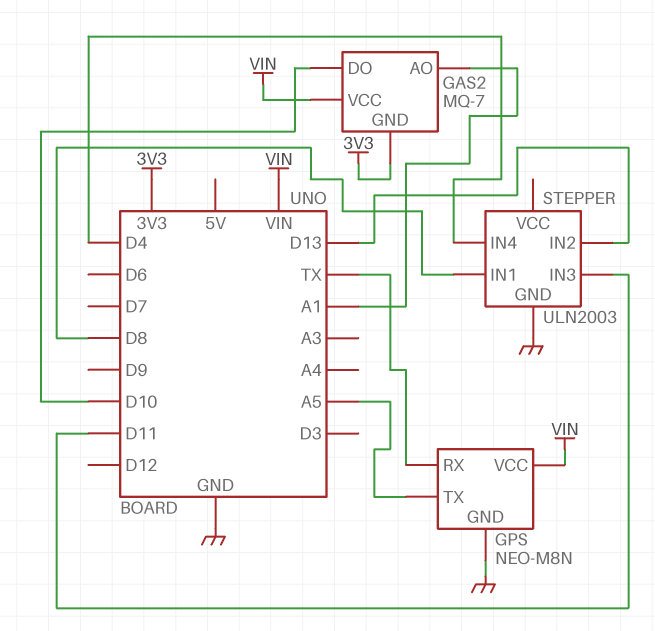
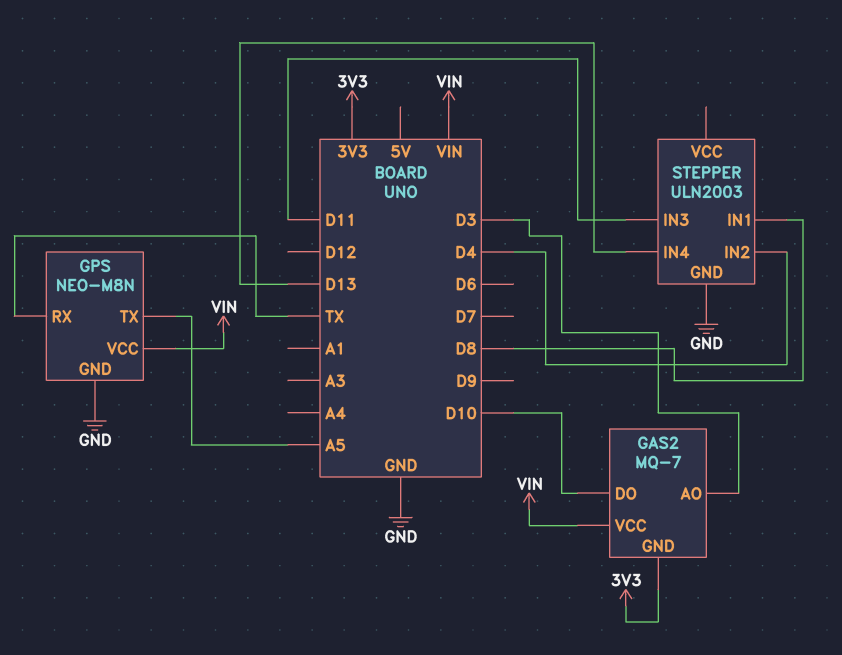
GAS2 pin AO: A1 -> D3
STEPPER pin IN2: D13 -> D4
STEPPER pin IN4: D4 -> D13

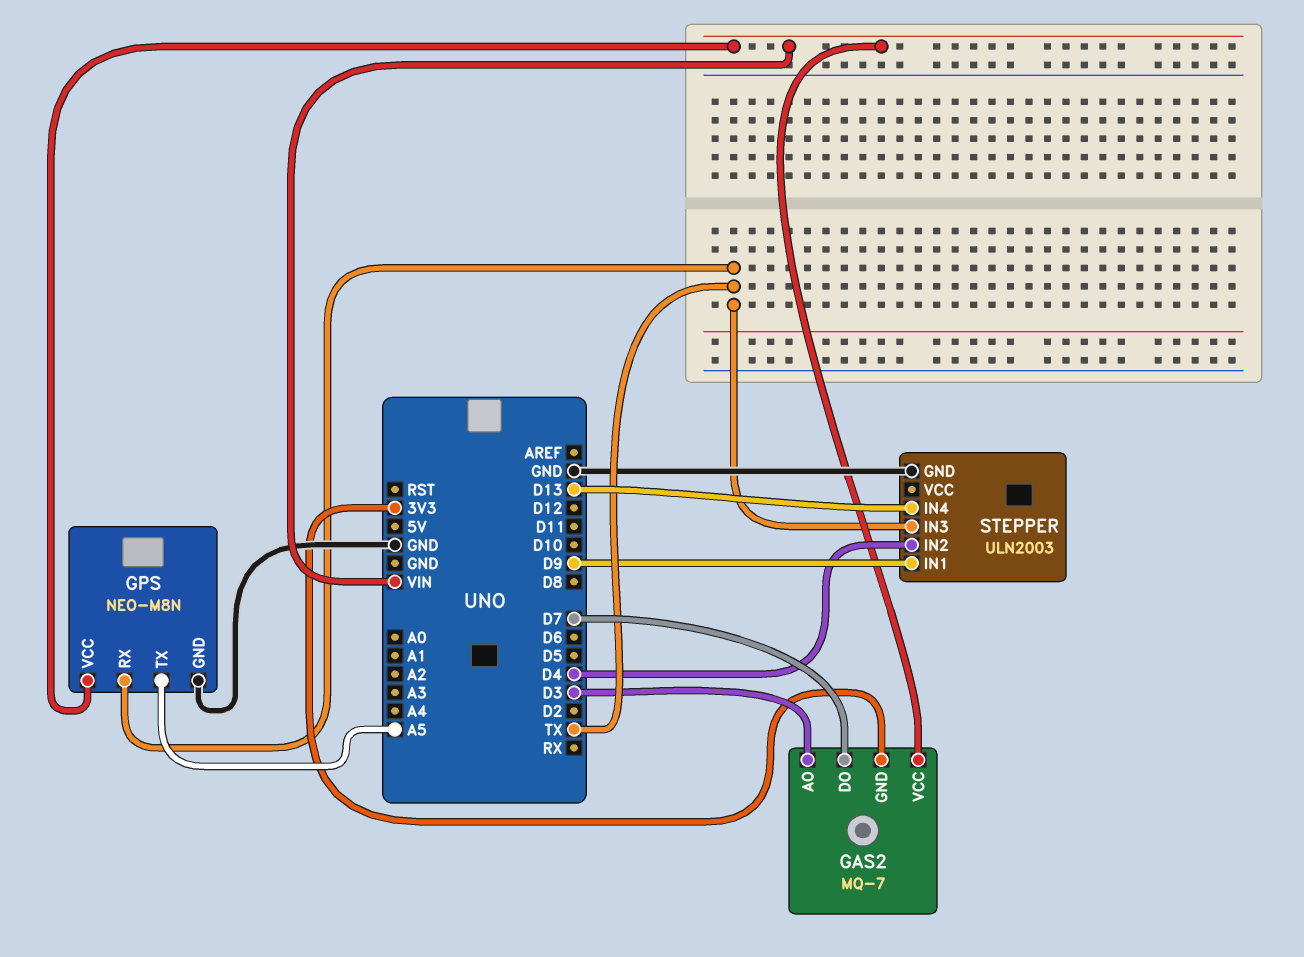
GAS2 pin DO: D10 -> D7
STEPPER pin IN1: D8 -> D9
STEPPER pin IN3: D11 -> TX

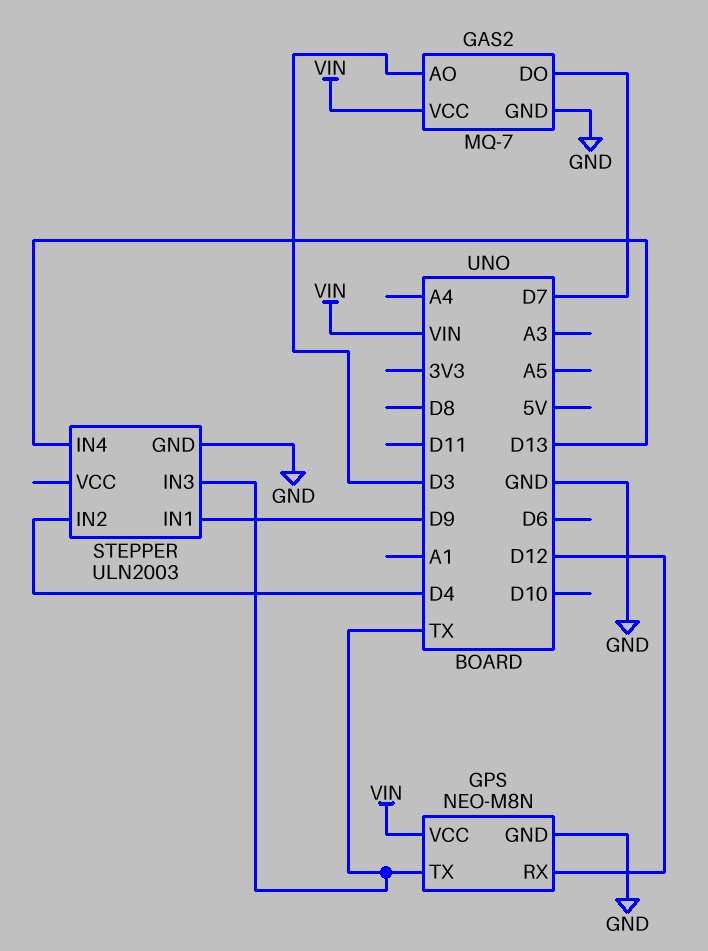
GAS2 pin GND: 3V3 -> GND
GPS pin RX: TX -> D12
GPS pin TX: A5 -> TX

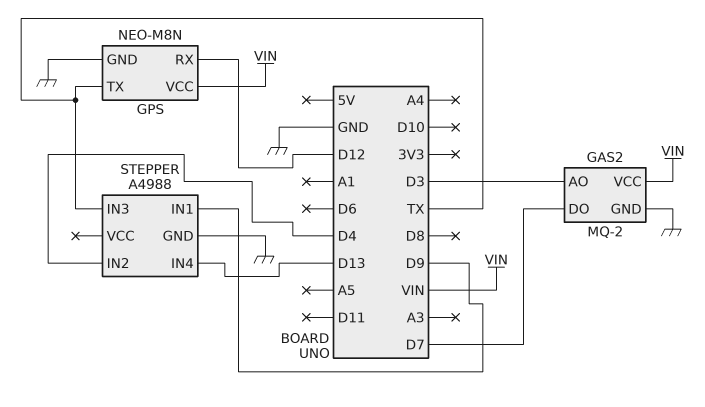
GAS2: MQ-7 -> MQ-2
STEPPER: ULN2003 -> A4988

